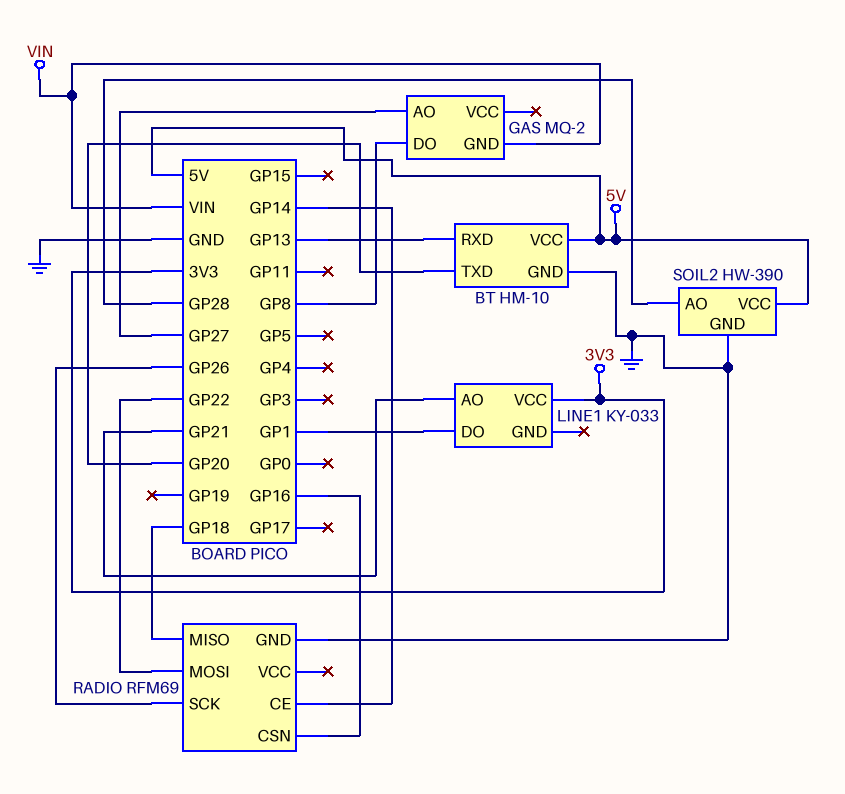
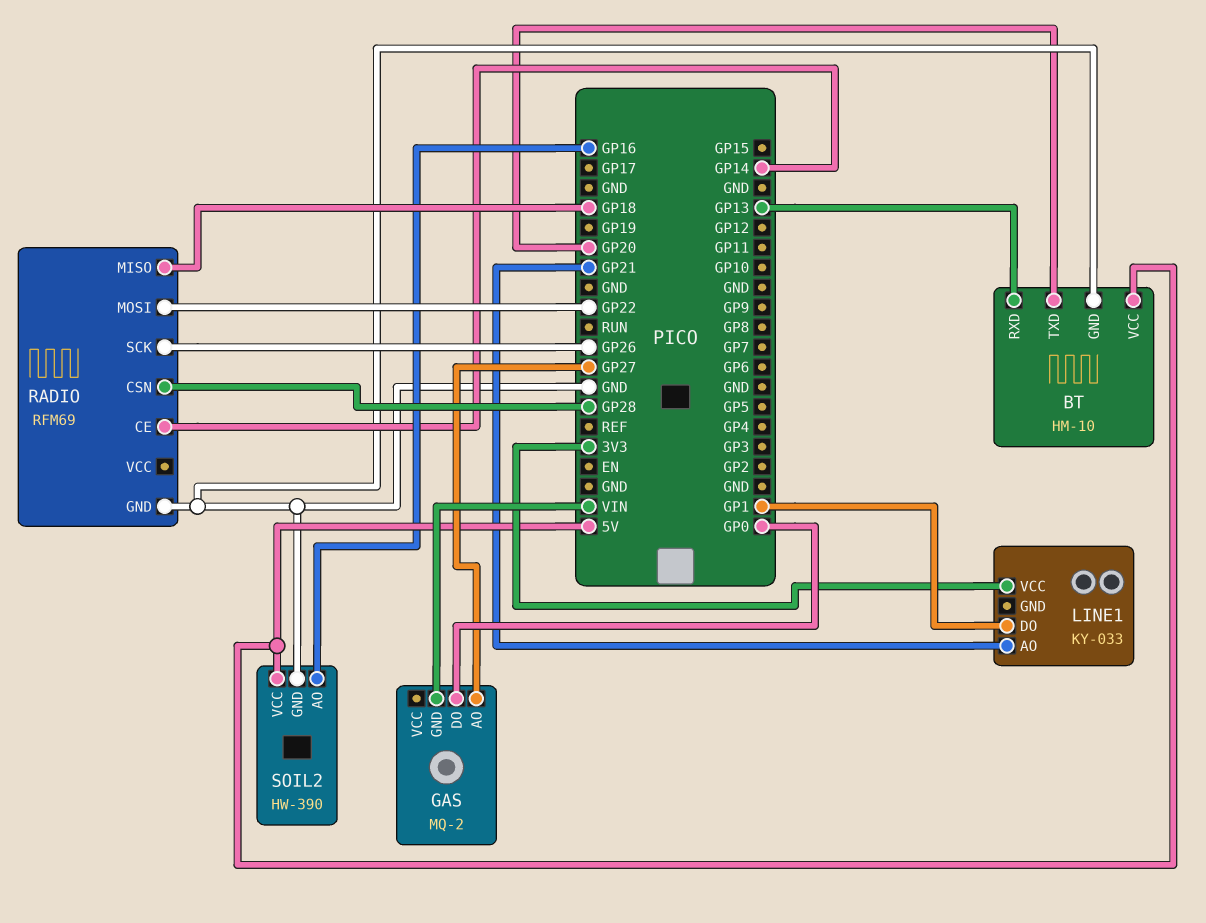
GAS pin DO: GP8 -> GP0
RADIO pin CSN: GP16 -> GP28
SOIL2 pin AO: GP28 -> GP16

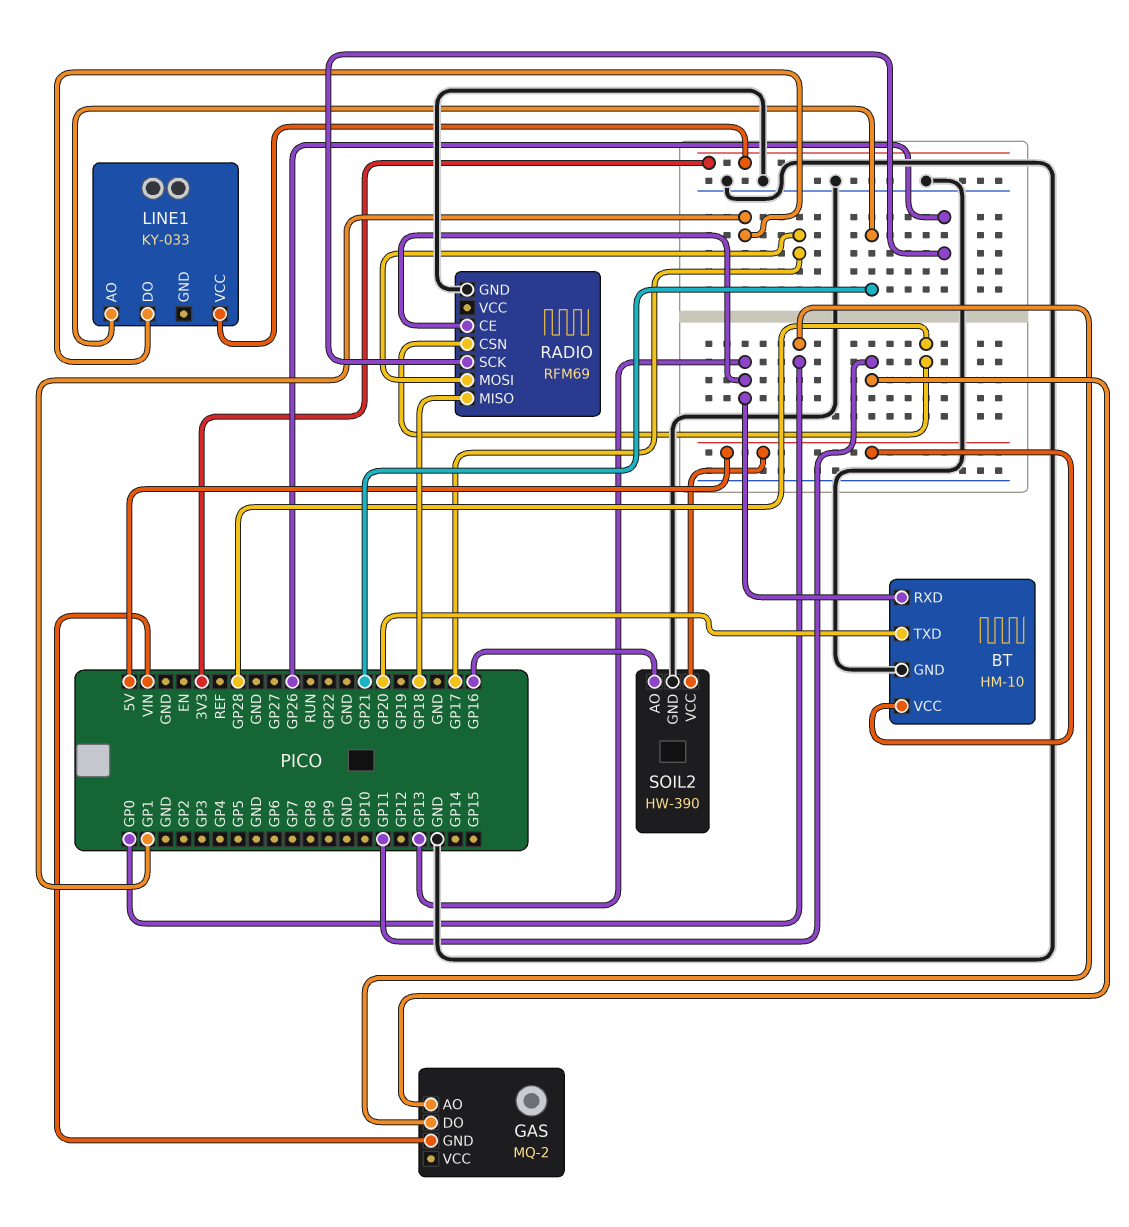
GAS pin AO: GP27 -> GP11
RADIO pin CE: GP14 -> GP13
RADIO pin MOSI: GP22 -> GP17

